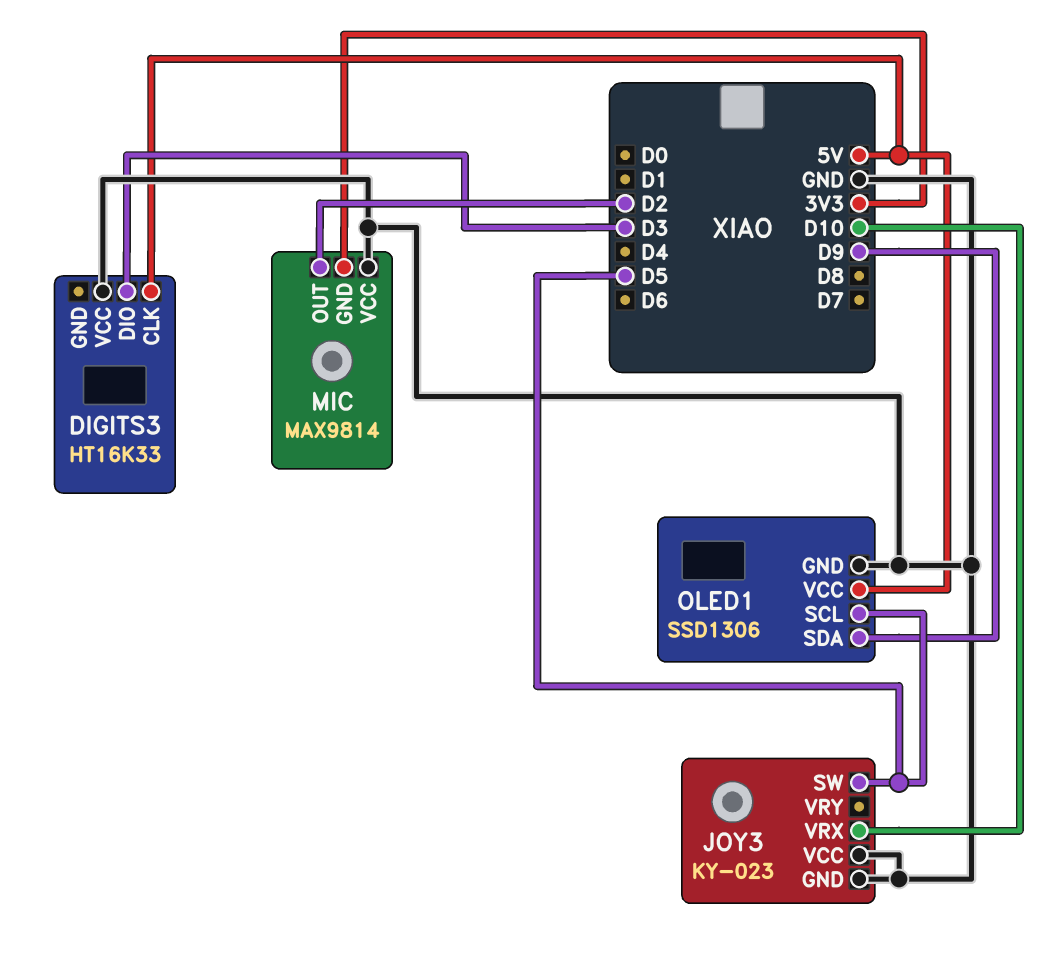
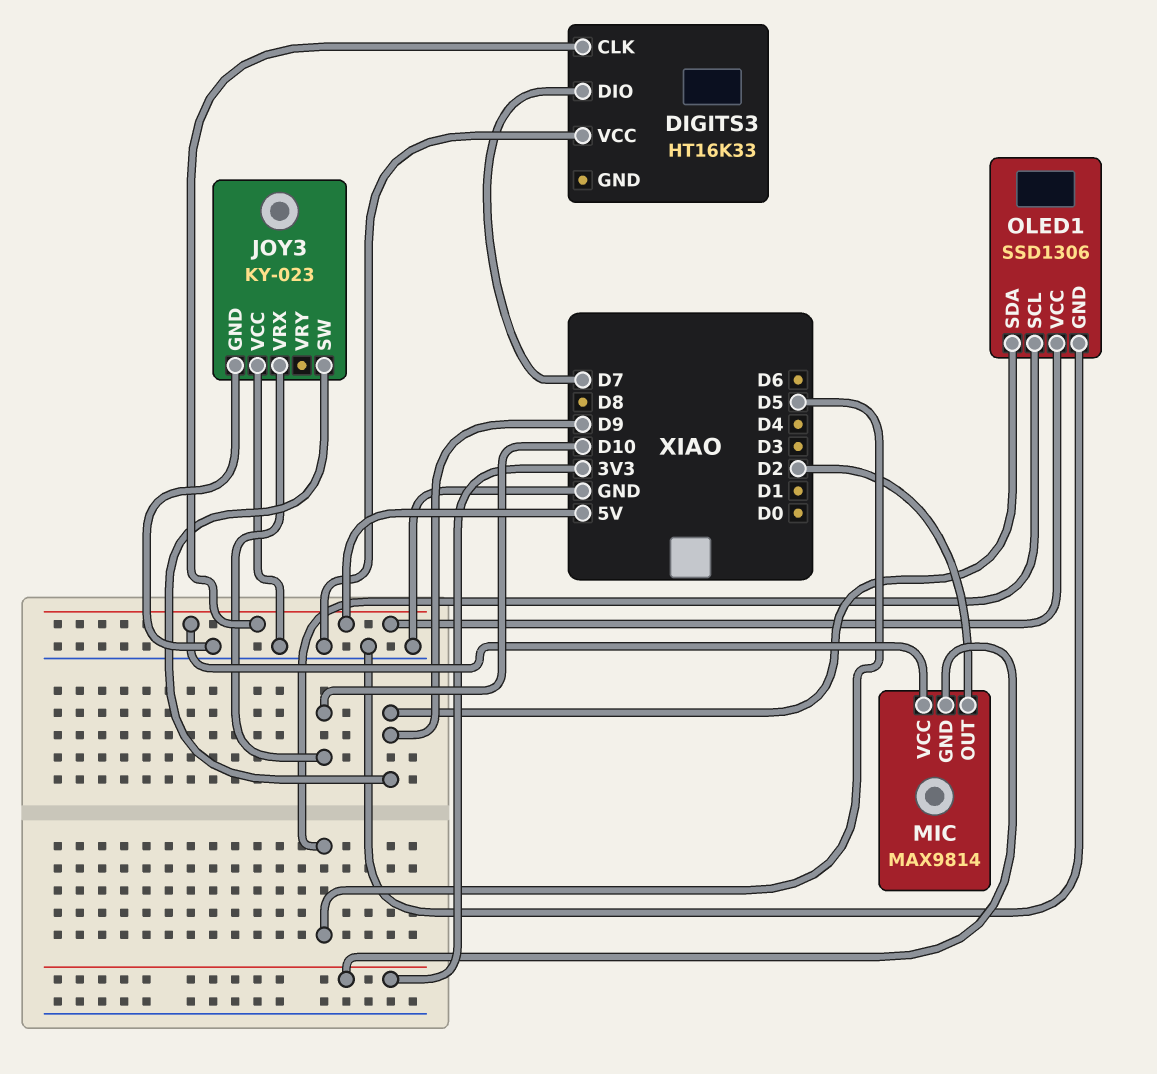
DIGITS3 pin DIO: D3 -> D7
JOY3 pin SW: D5 -> D9
MIC pin VCC: GND -> 5V

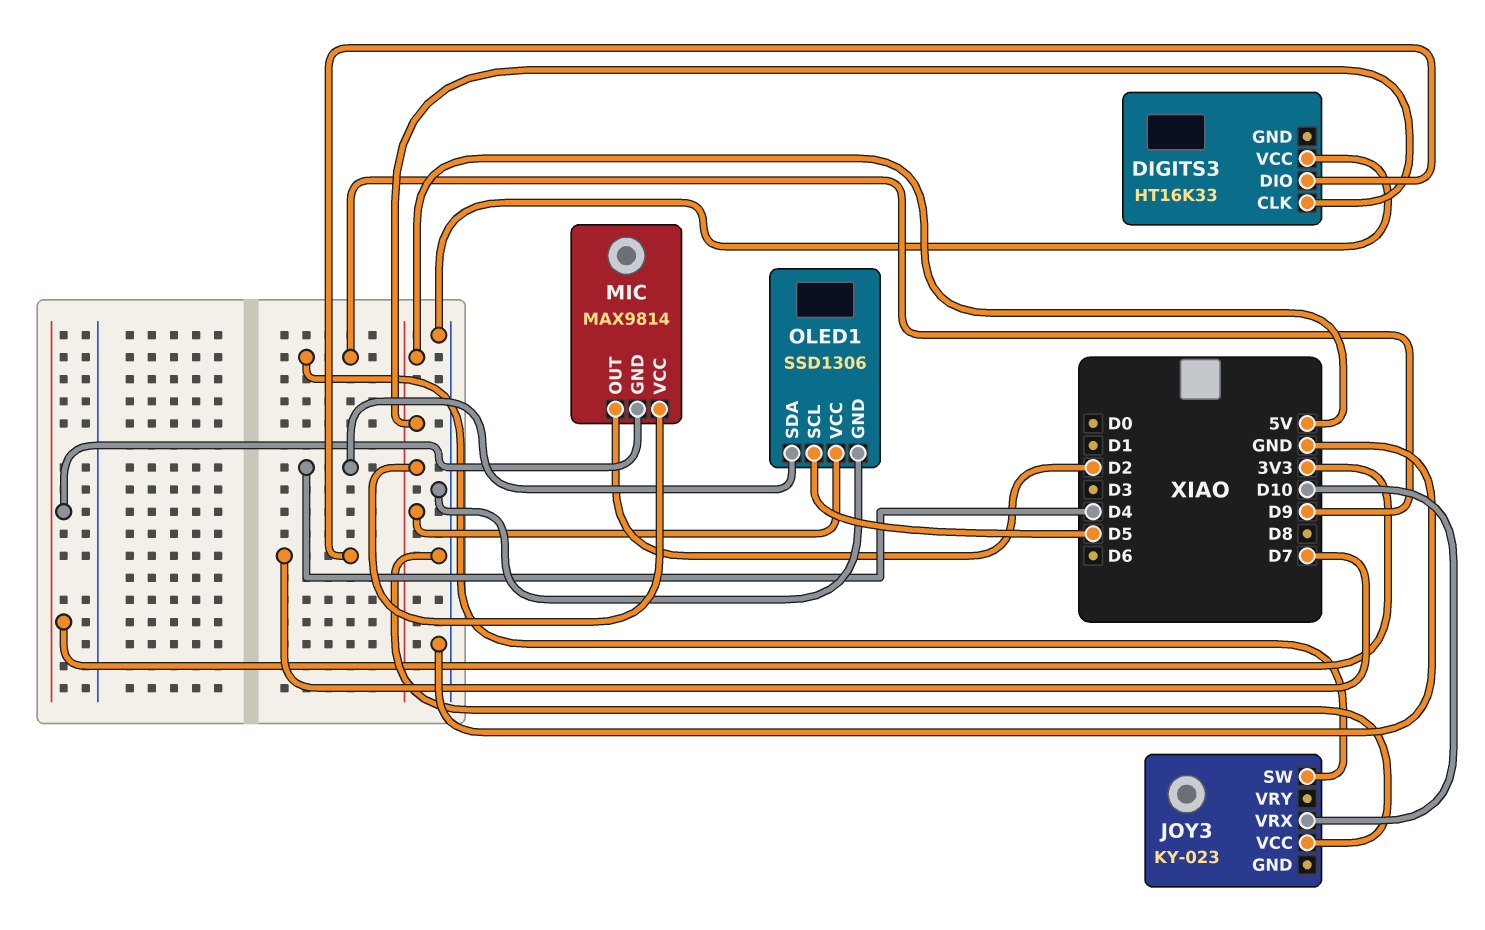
JOY3 pin GND: GND -> none
OLED1 pin SDA: D9 -> D4

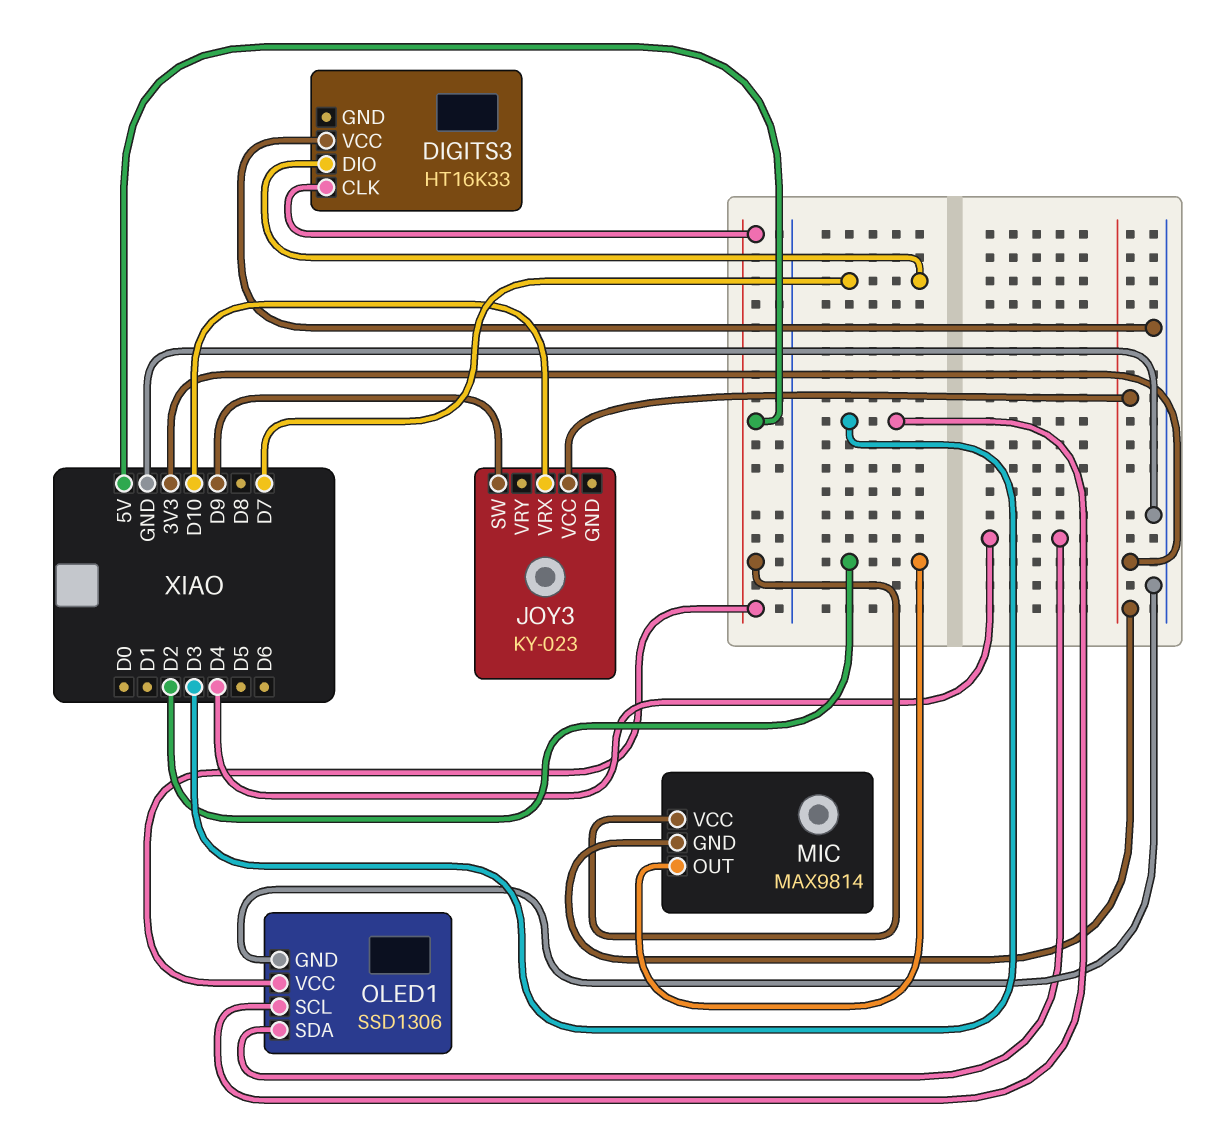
JOY3 pin VCC: GND -> 3V3
OLED1 pin SCL: D5 -> D3

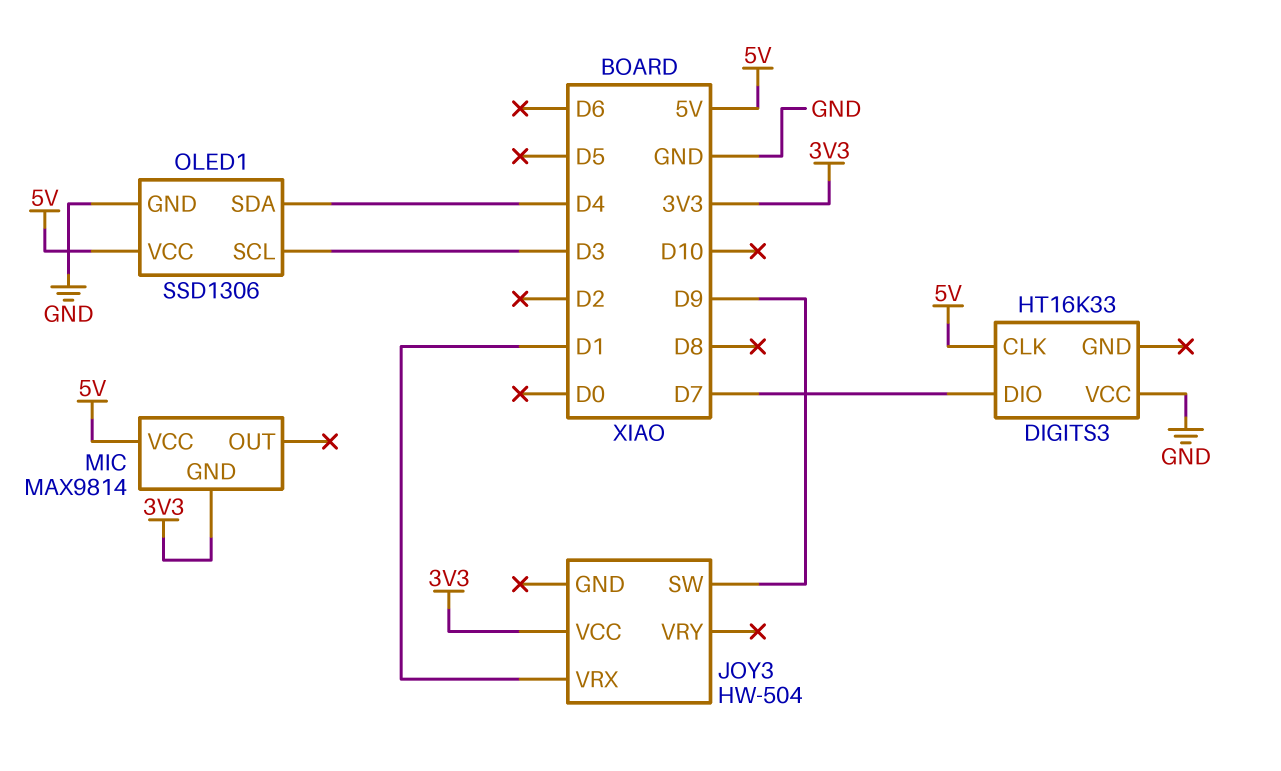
JOY3: KY-023 -> HW-504
JOY3 pin VRX: D10 -> D1
MIC pin OUT: D2 -> none

